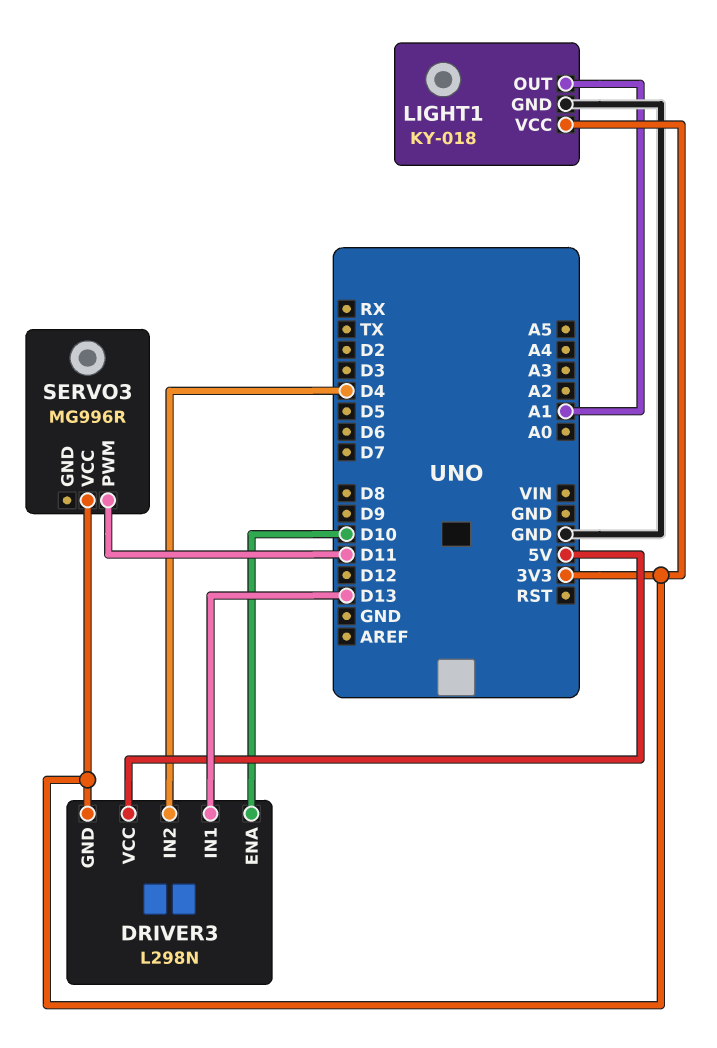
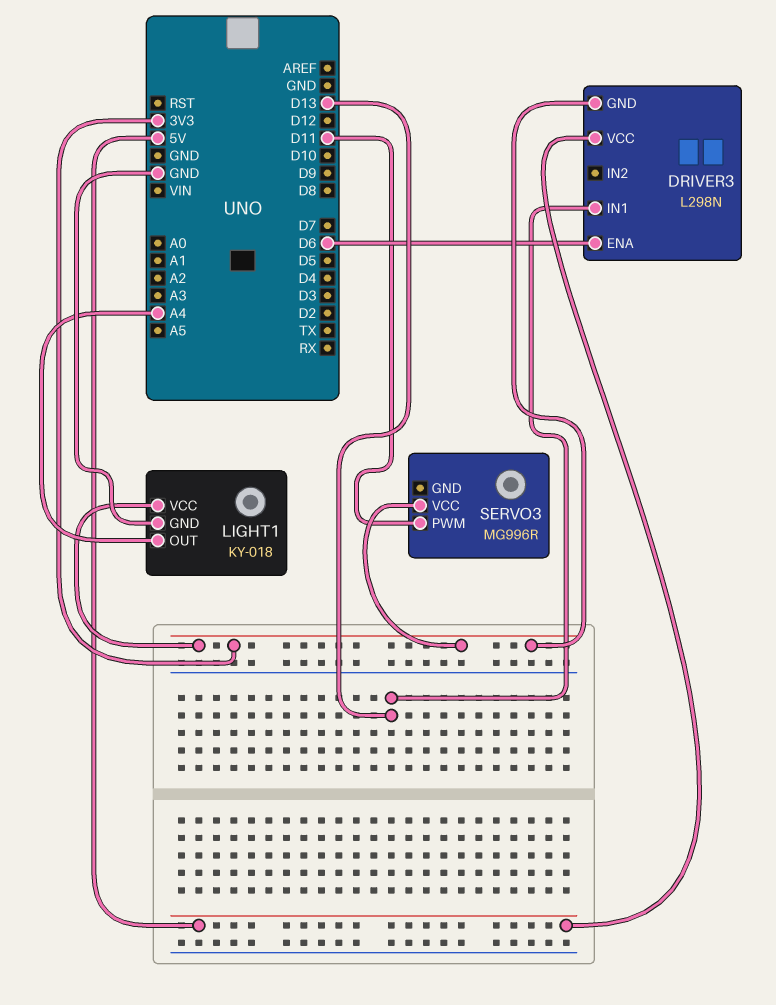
DRIVER3 pin ENA: D10 -> D6
DRIVER3 pin IN2: D4 -> none
LIGHT1 pin OUT: A1 -> A4

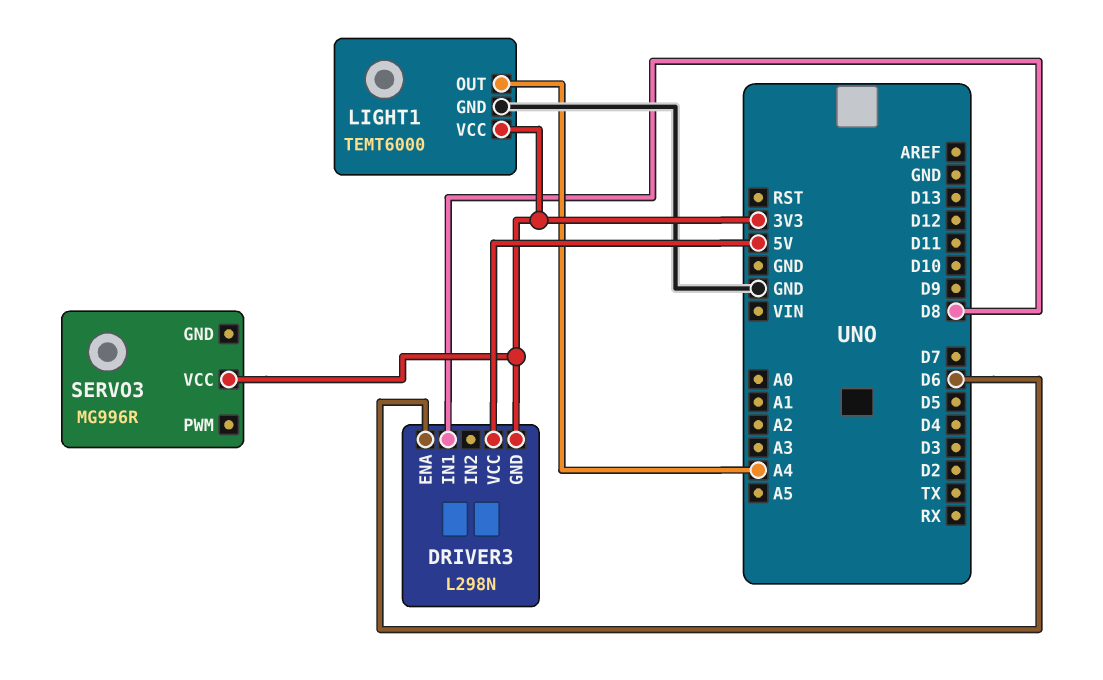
DRIVER3 pin IN1: D13 -> D8
LIGHT1: KY-018 -> TEMT6000
SERVO3 pin PWM: D11 -> none

